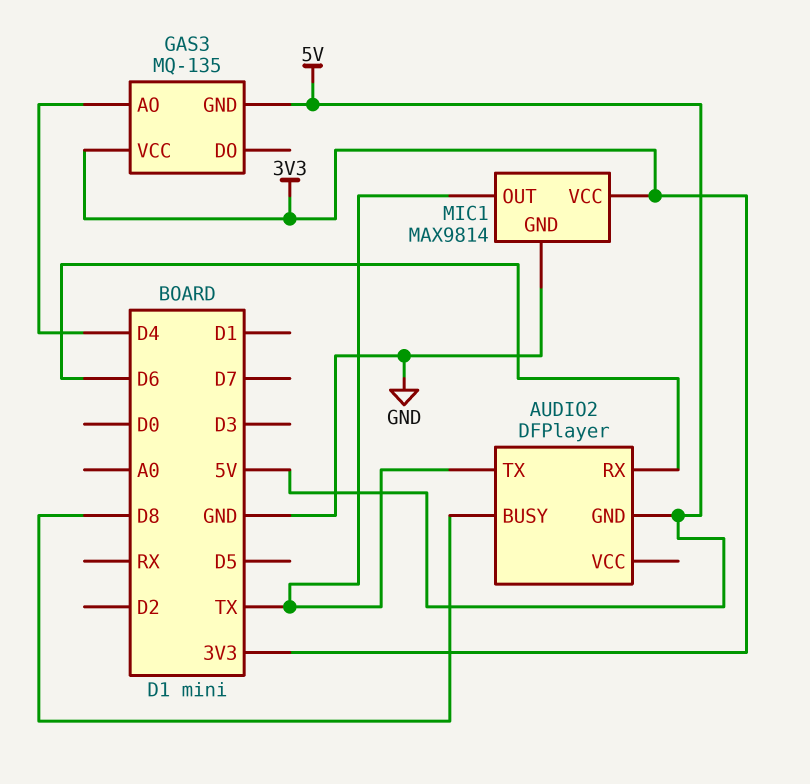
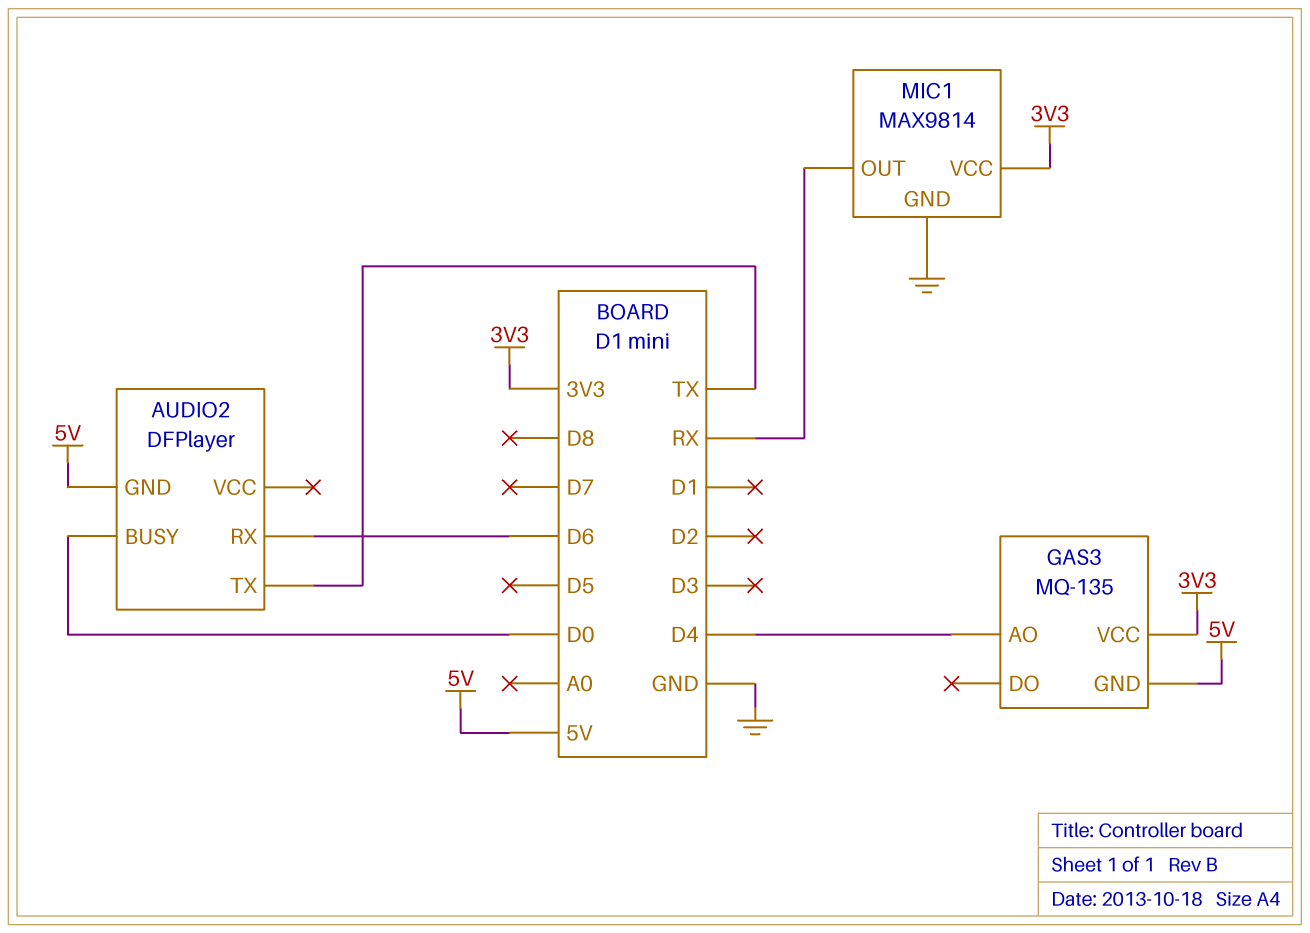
AUDIO2 pin BUSY: D8 -> D0
MIC1 pin OUT: TX -> RX

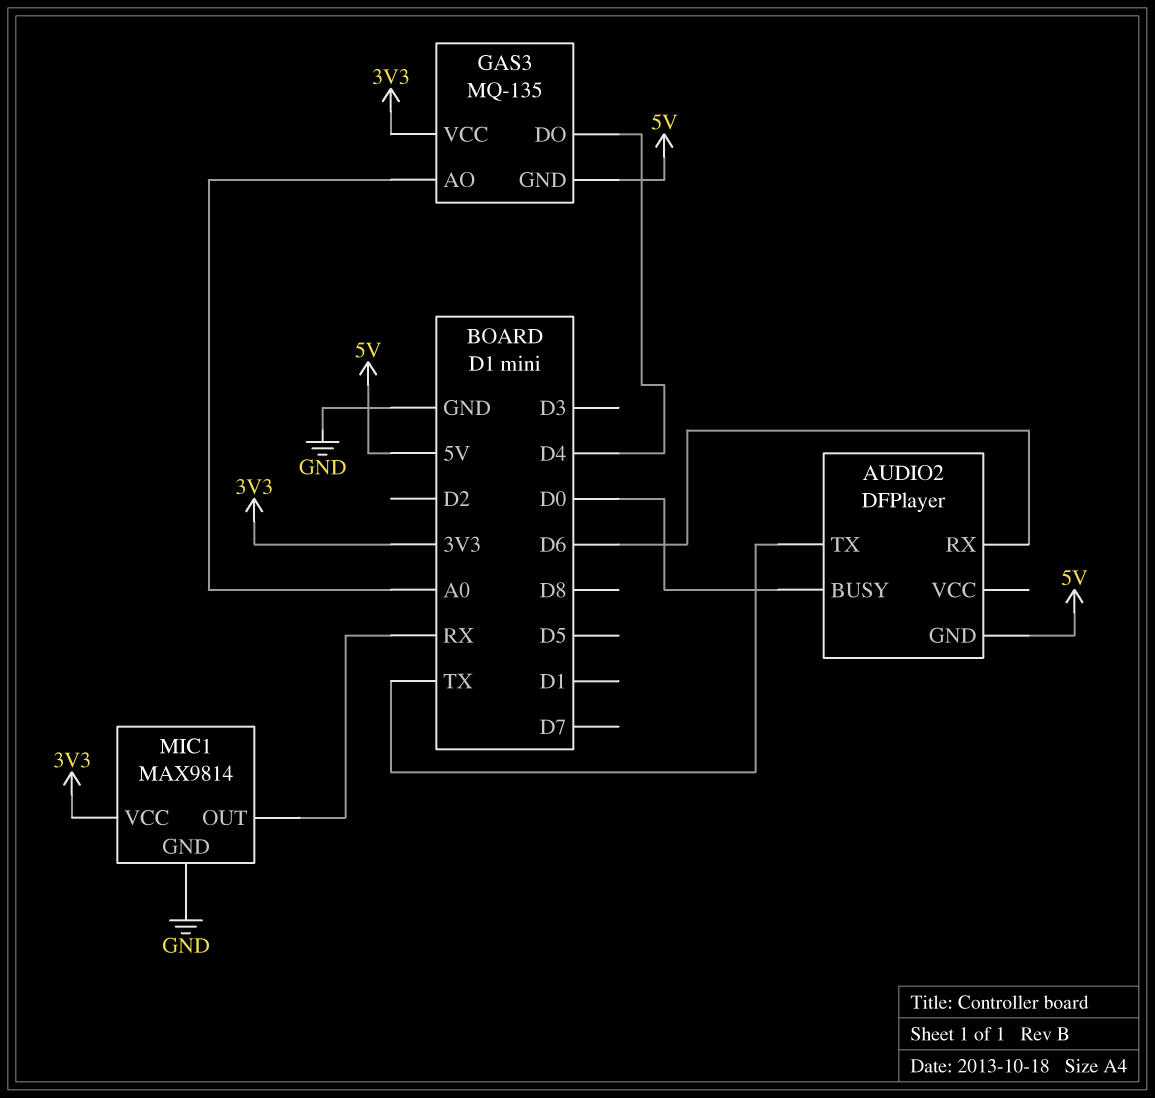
GAS3 pin AO: D4 -> A0
GAS3 pin DO: none -> D4

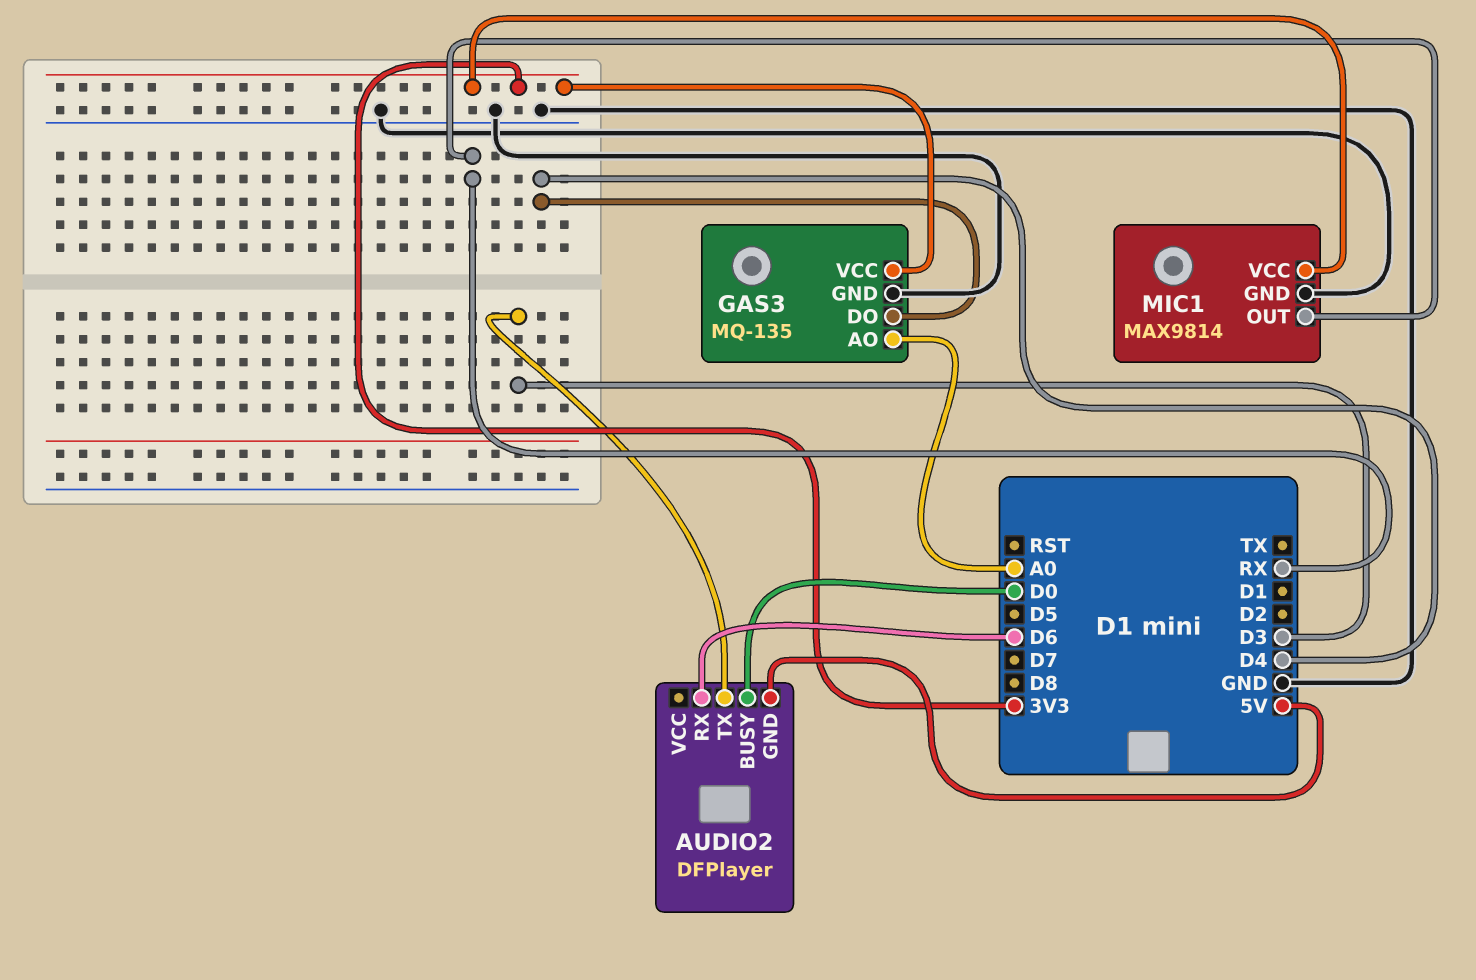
AUDIO2 pin TX: TX -> D3
GAS3 pin GND: 5V -> GND

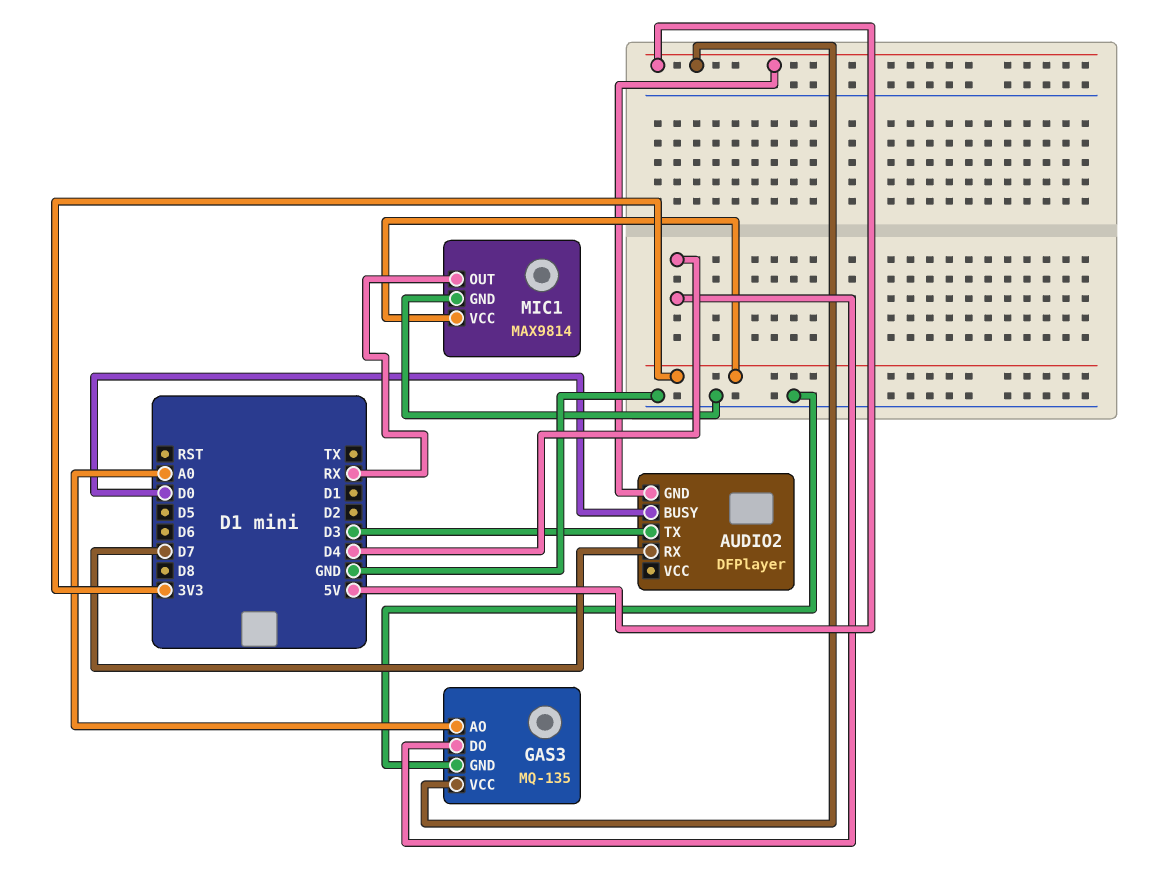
AUDIO2 pin RX: D6 -> D7
GAS3 pin VCC: 3V3 -> 5V

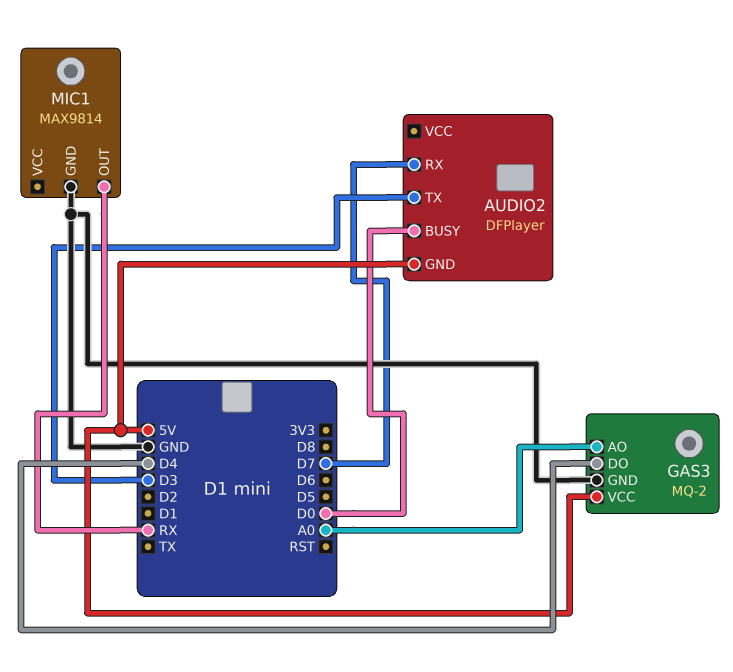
GAS3: MQ-135 -> MQ-2
MIC1 pin VCC: 3V3 -> none

